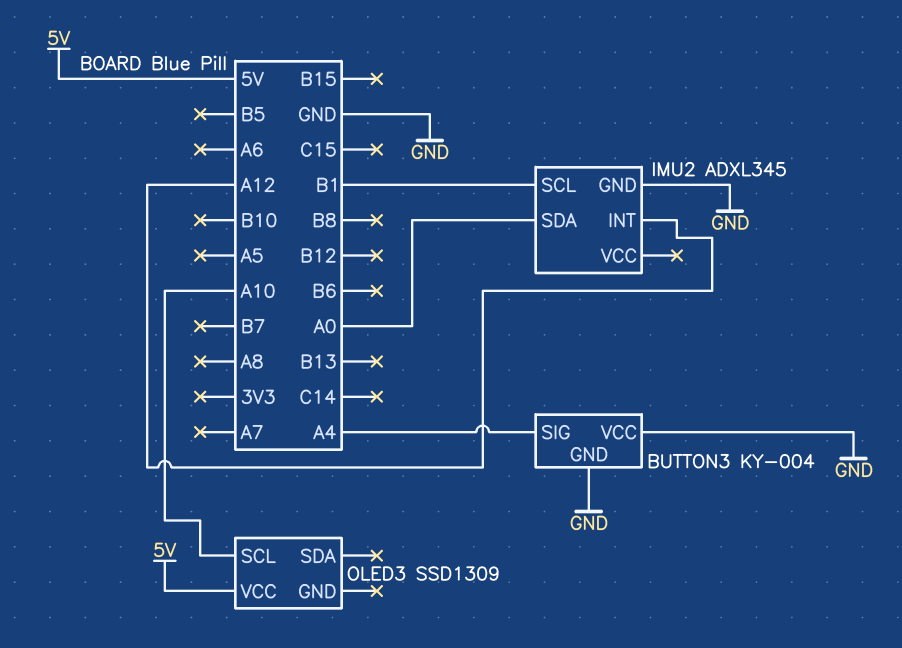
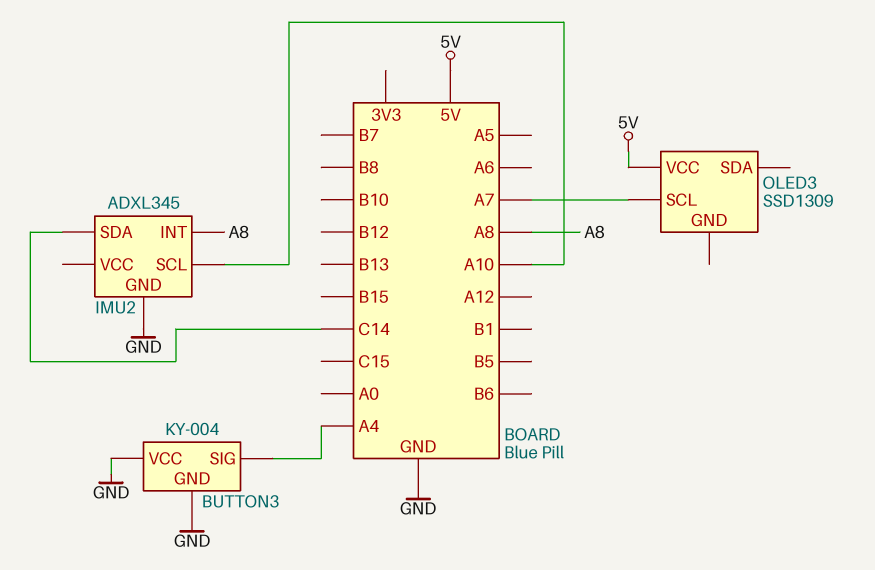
IMU2 pin INT: A12 -> A8
IMU2 pin SCL: B1 -> A10
IMU2 pin SDA: A0 -> C14
OLED3 pin SCL: A10 -> A7

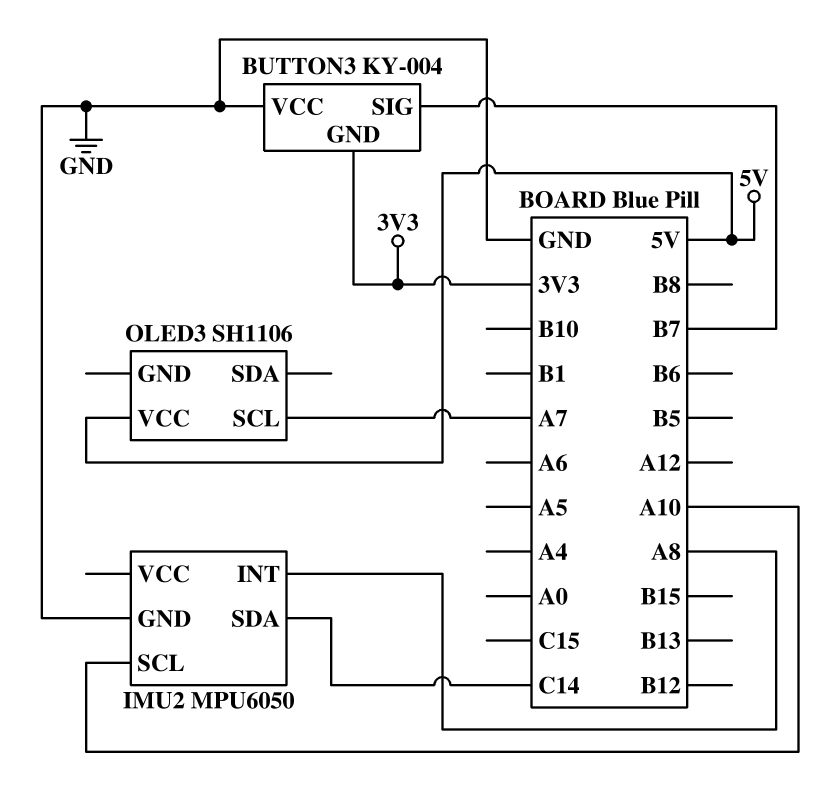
BUTTON3 pin GND: GND -> 3V3
BUTTON3 pin SIG: A4 -> B7
IMU2: ADXL345 -> MPU6050
OLED3: SSD1309 -> SH1106

